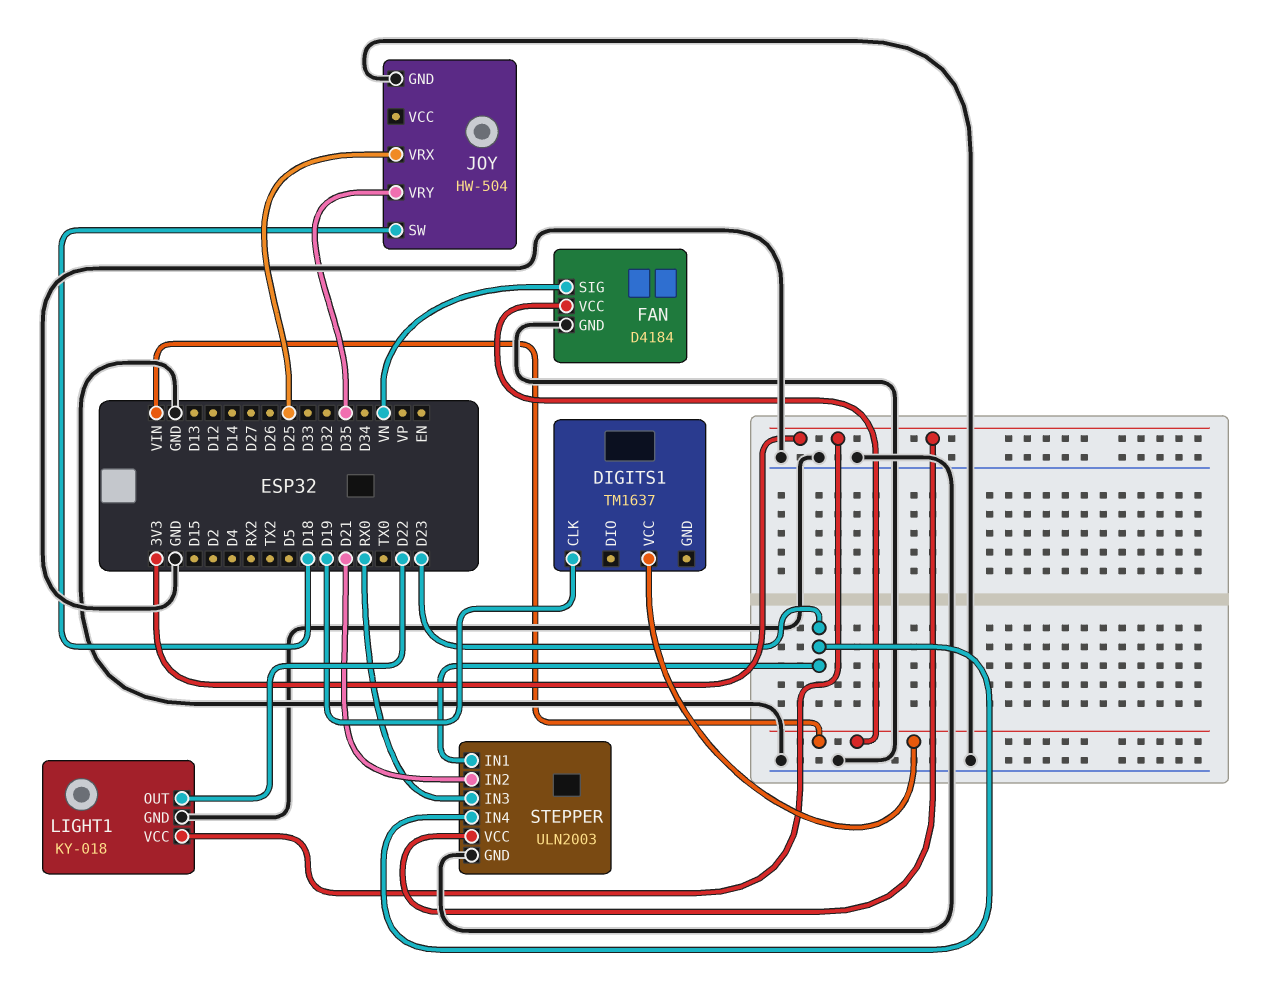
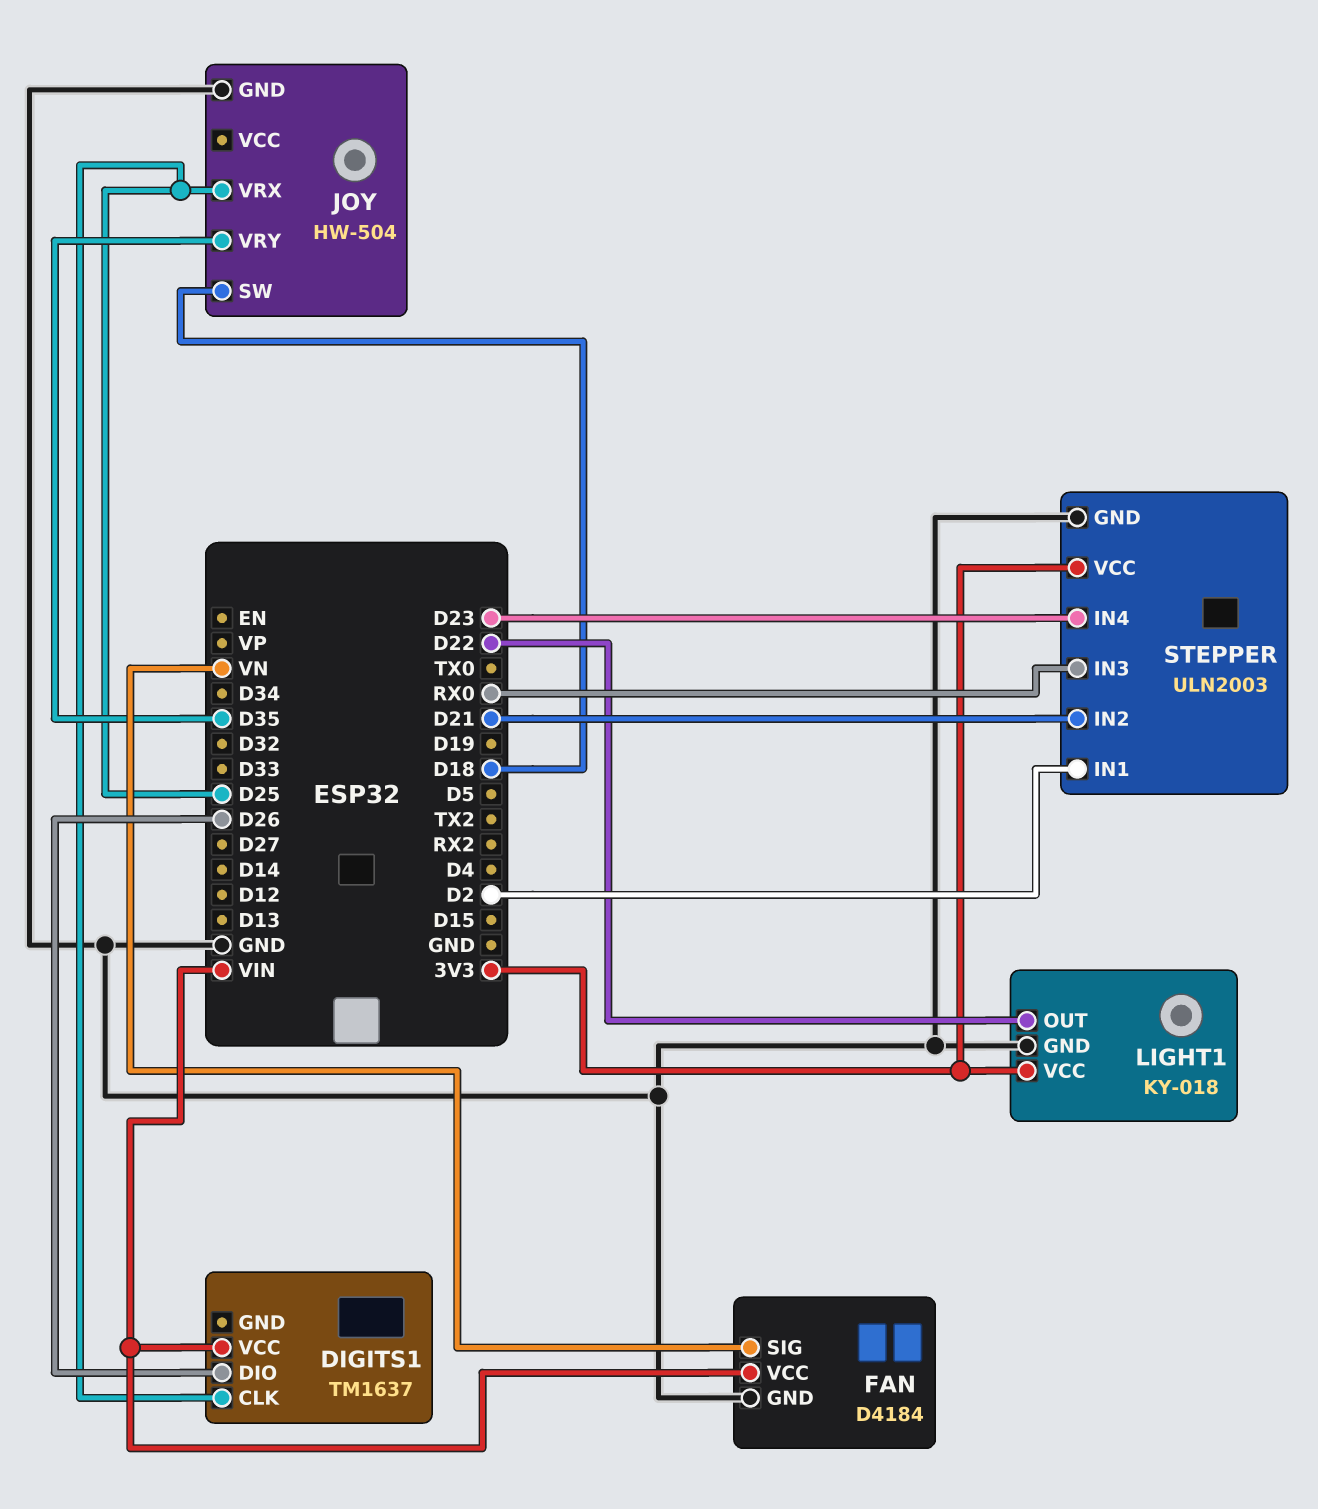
DIGITS1 pin CLK: D19 -> D25
DIGITS1 pin DIO: none -> D26
STEPPER pin IN1: D23 -> D2

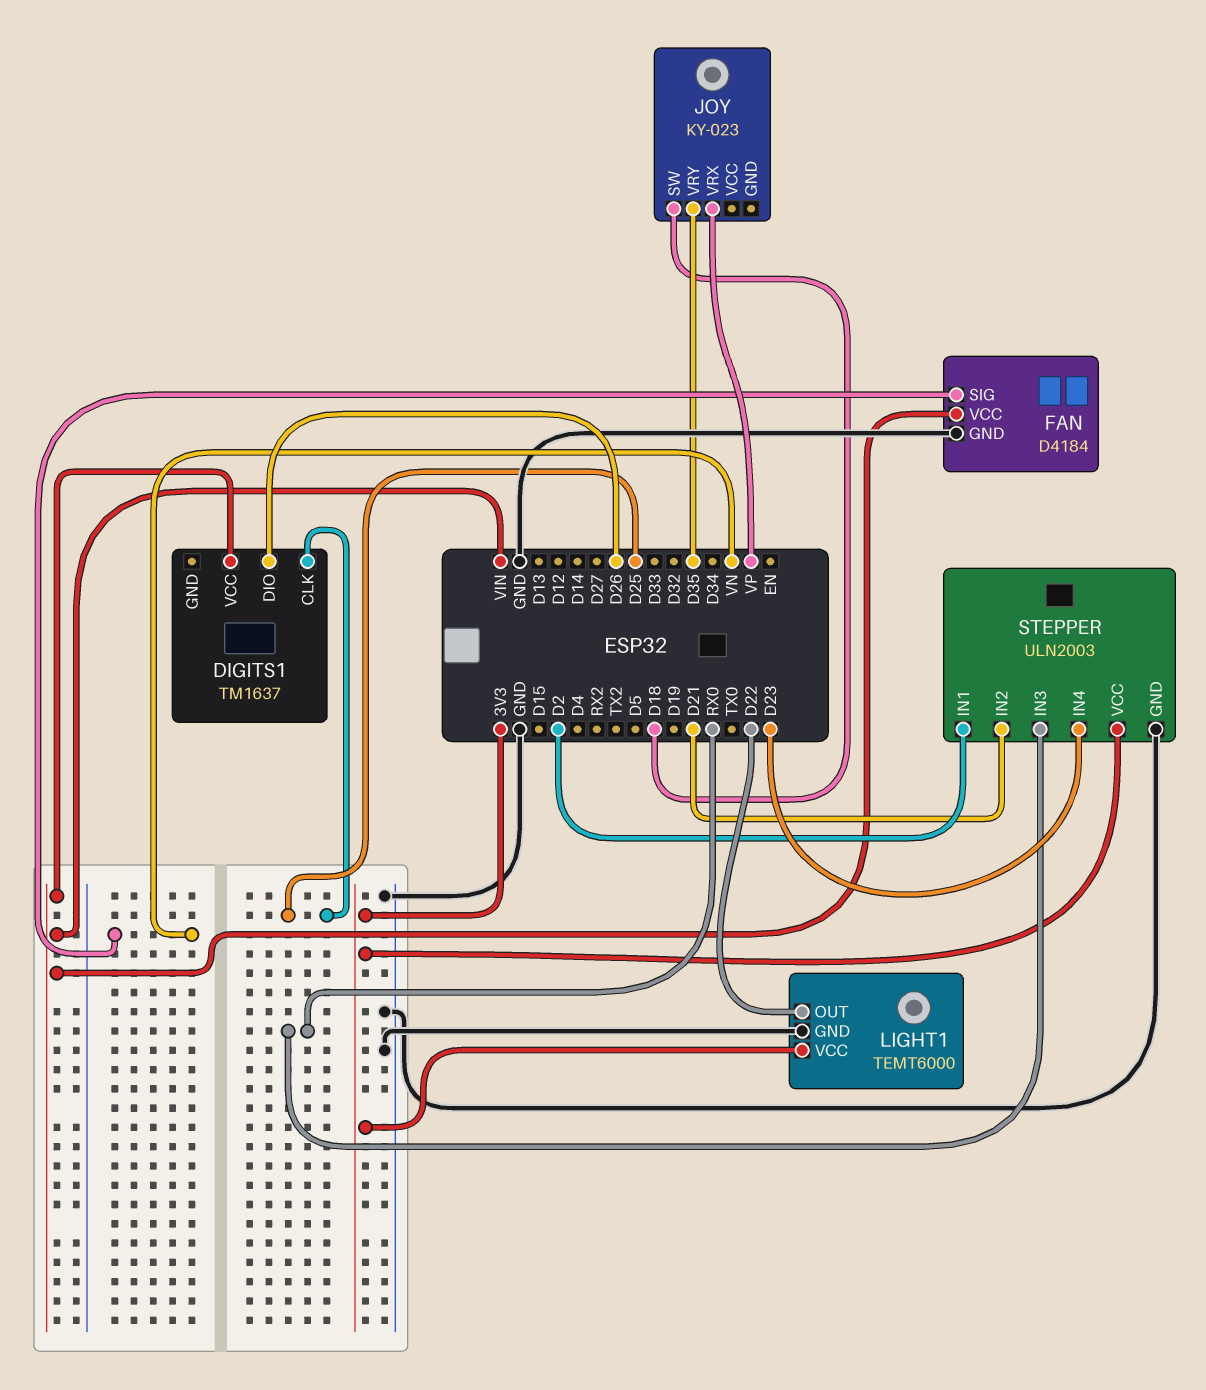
JOY: HW-504 -> KY-023
JOY pin GND: GND -> none
JOY pin VRX: D25 -> VP
LIGHT1: KY-018 -> TEMT6000

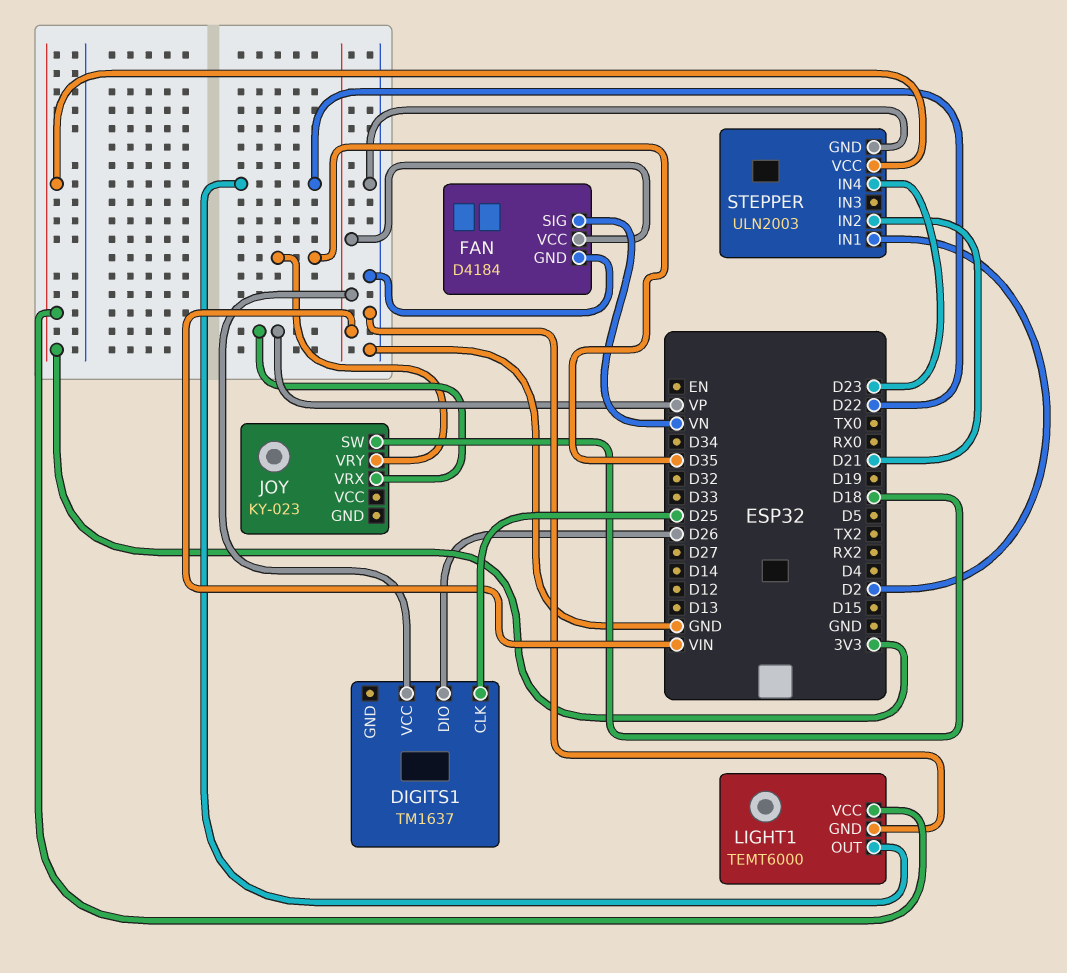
STEPPER pin IN3: RX0 -> none

